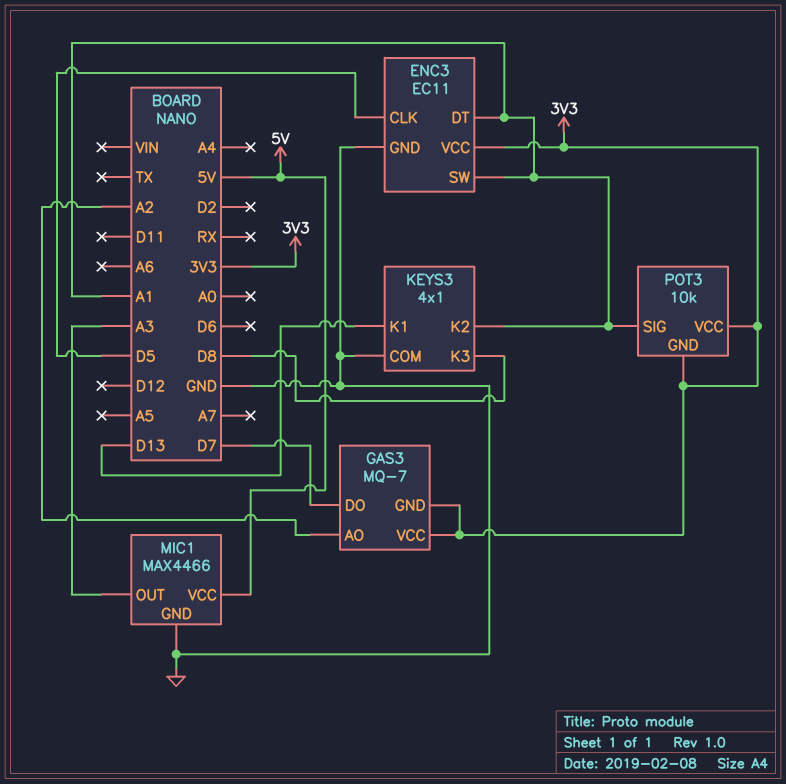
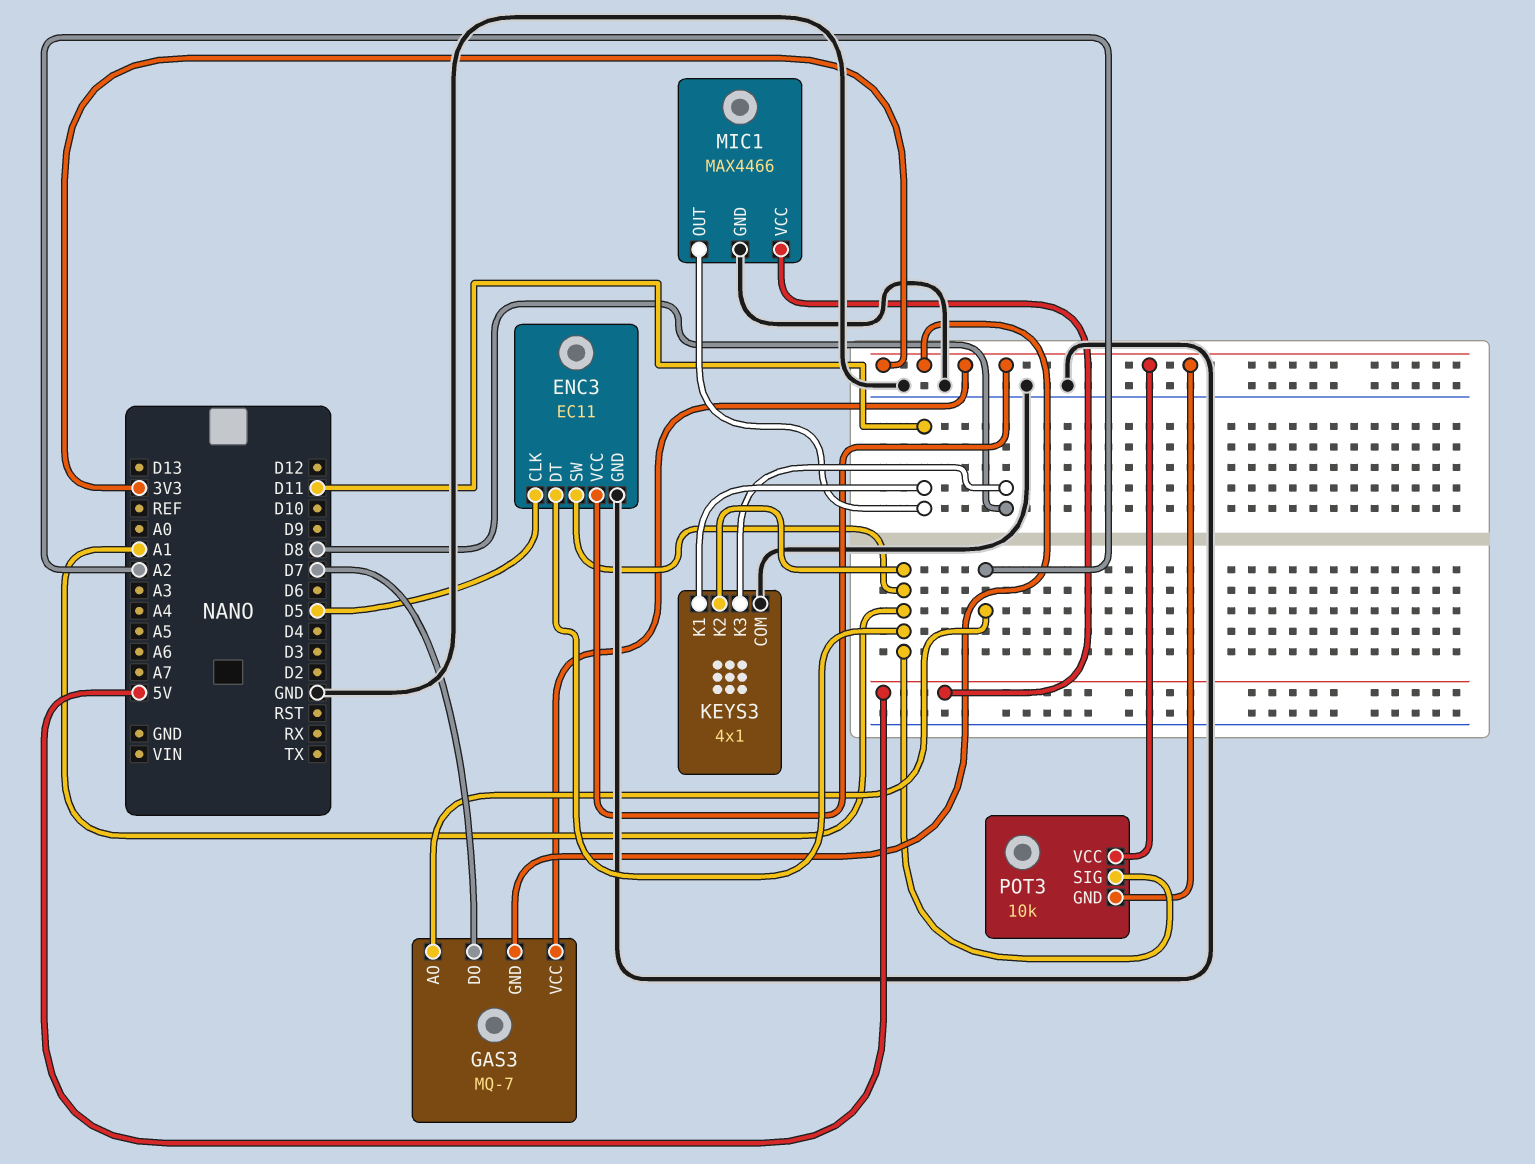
KEYS3 pin K1: D13 -> D11
MIC1 pin OUT: A3 -> D11

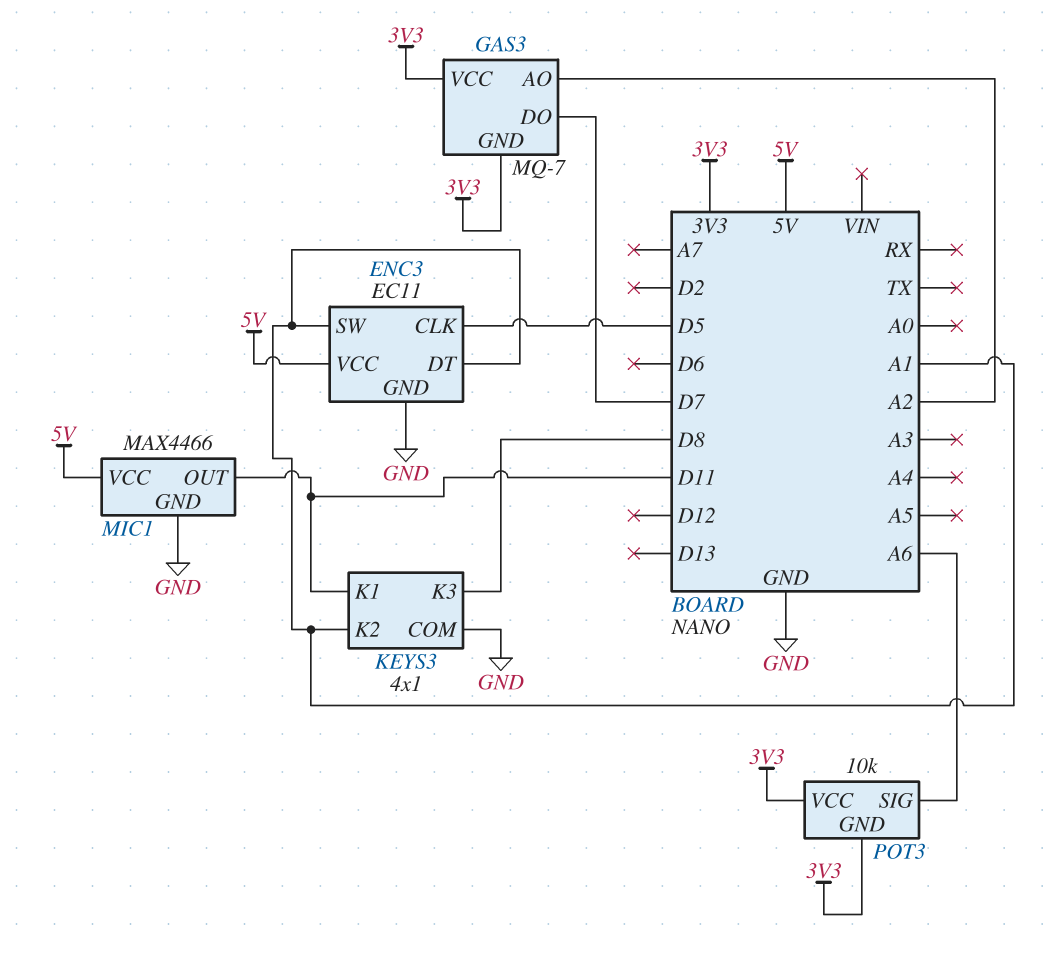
ENC3 pin VCC: 3V3 -> 5V
POT3 pin SIG: A1 -> A6

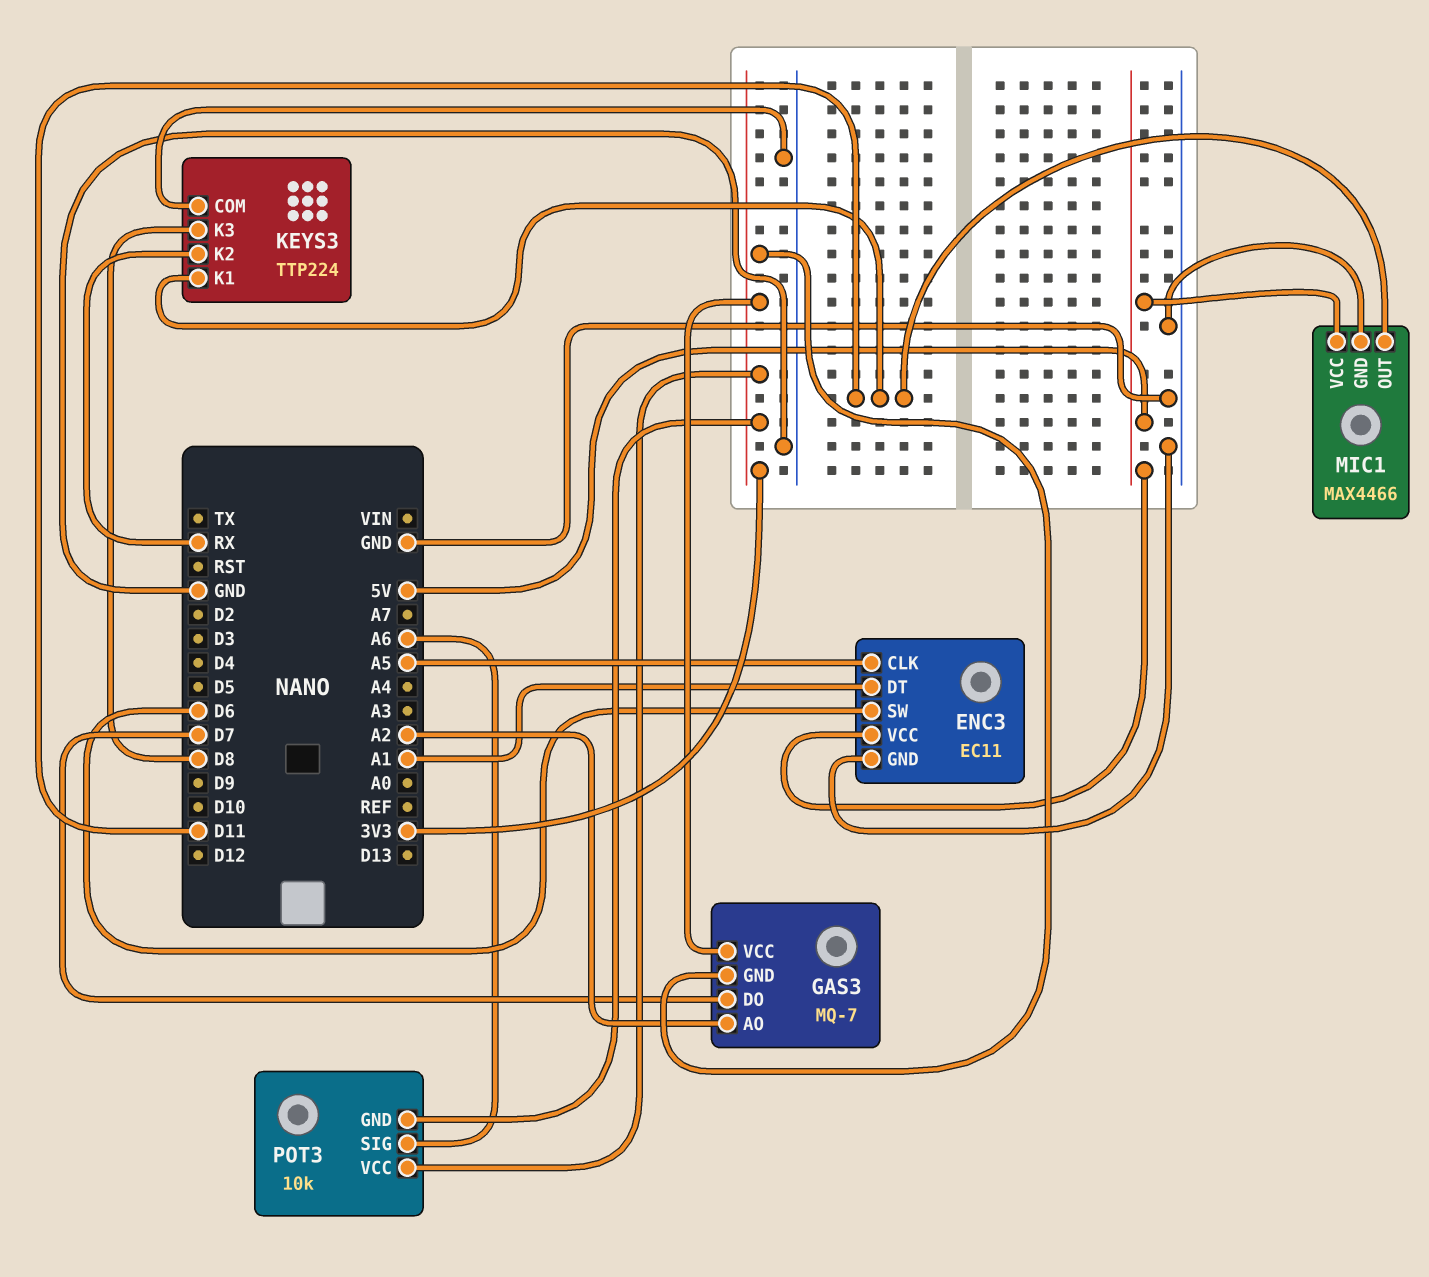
ENC3 pin CLK: D5 -> A5
ENC3 pin SW: A1 -> D6
KEYS3: 4x1 -> TTP224
KEYS3 pin K2: A1 -> RX

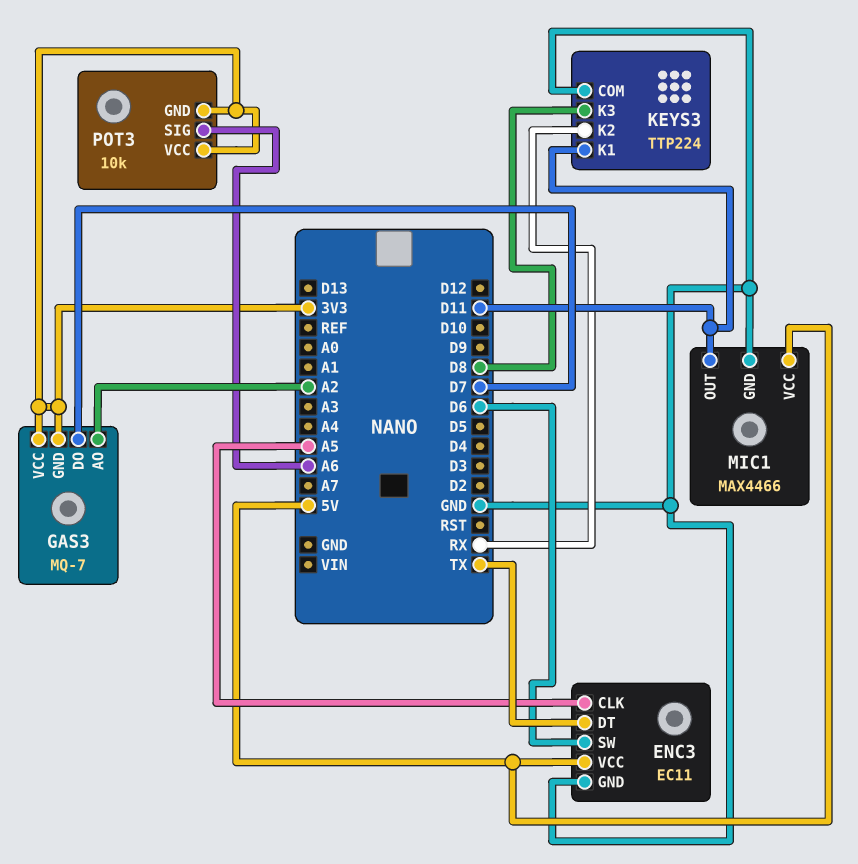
ENC3 pin DT: A1 -> TX

